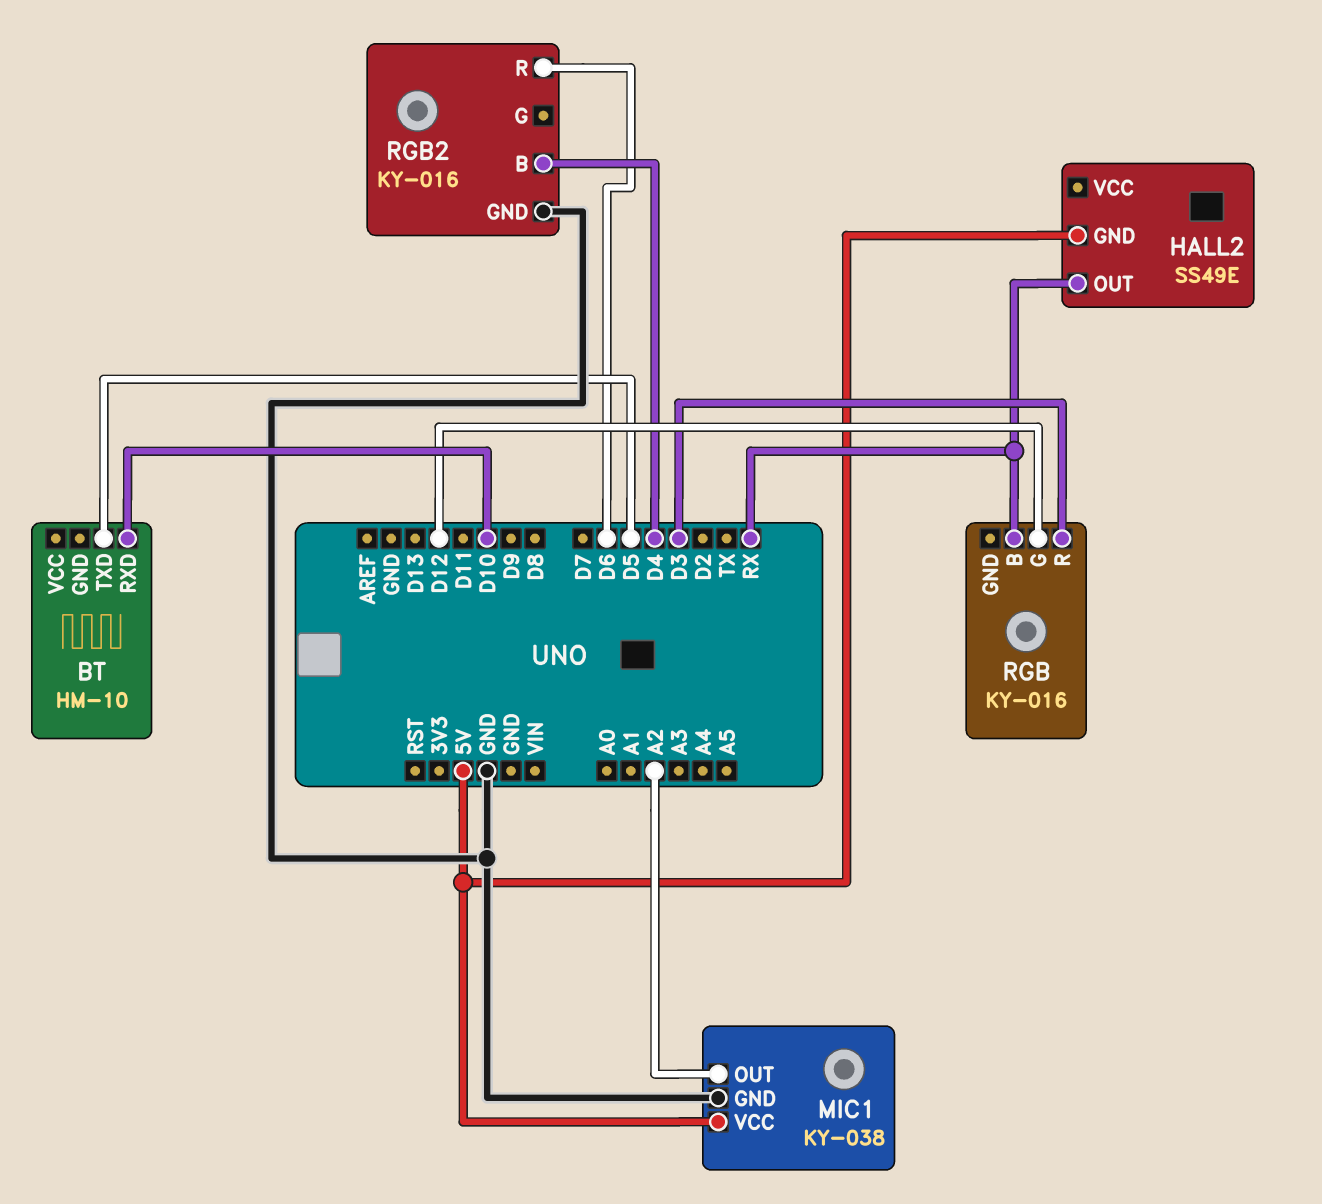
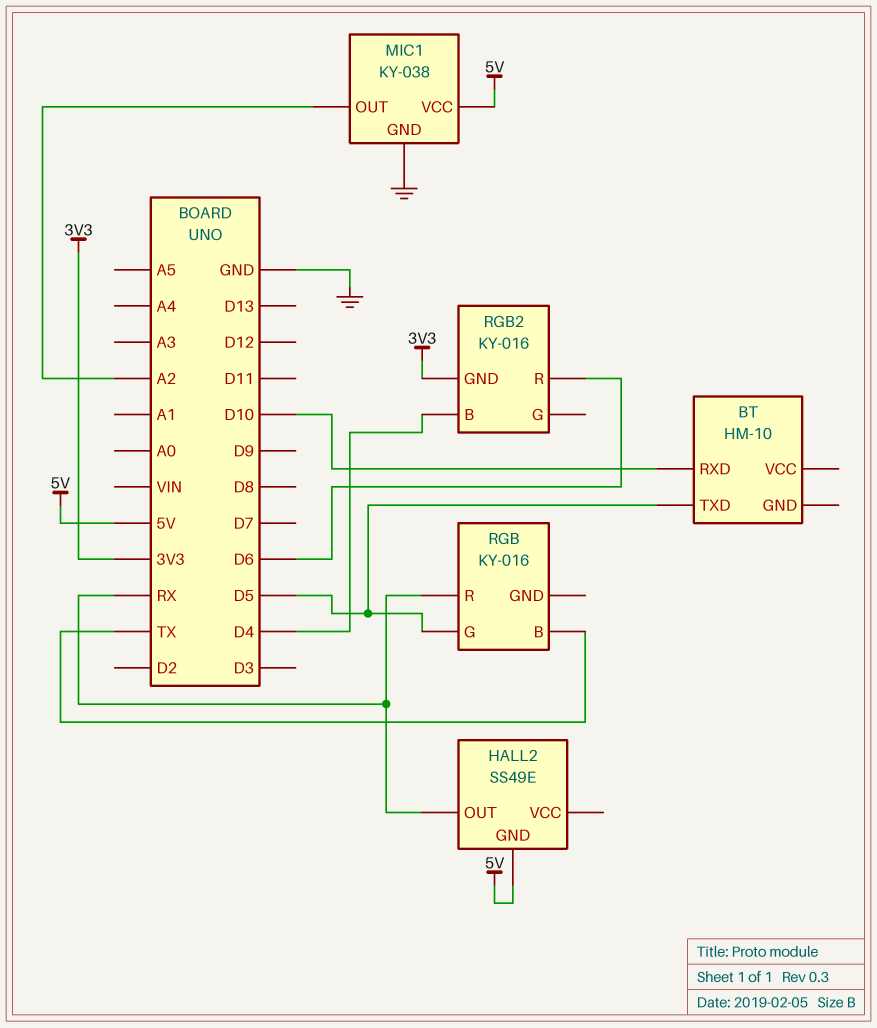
RGB pin B: RX -> TX
RGB pin G: D12 -> D5
RGB pin R: D3 -> RX
RGB2 pin GND: GND -> 3V3

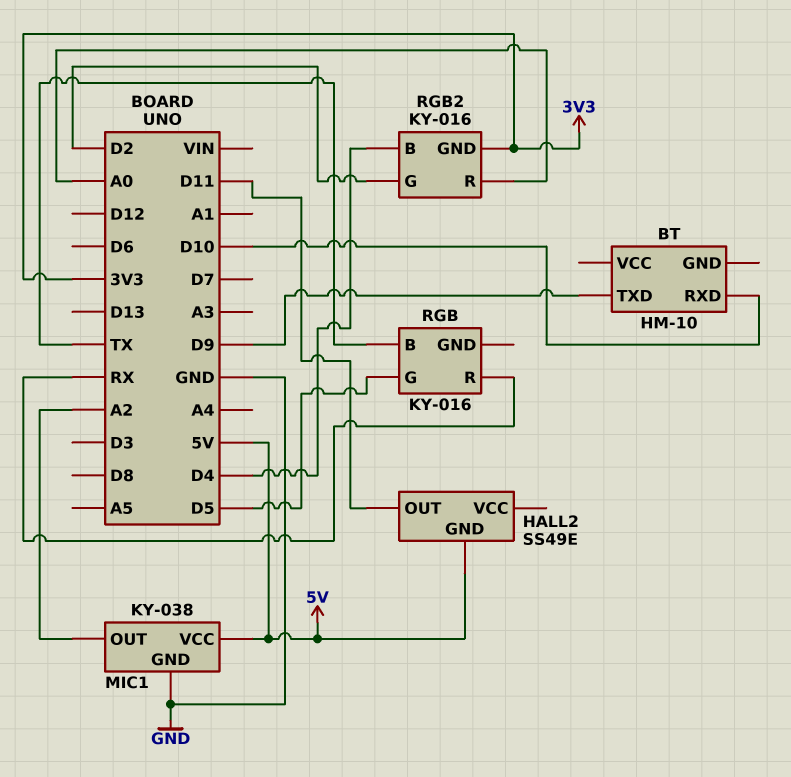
BT pin TXD: D5 -> D9
HALL2 pin OUT: RX -> D11
RGB2 pin G: none -> D2
RGB2 pin R: D6 -> A0

